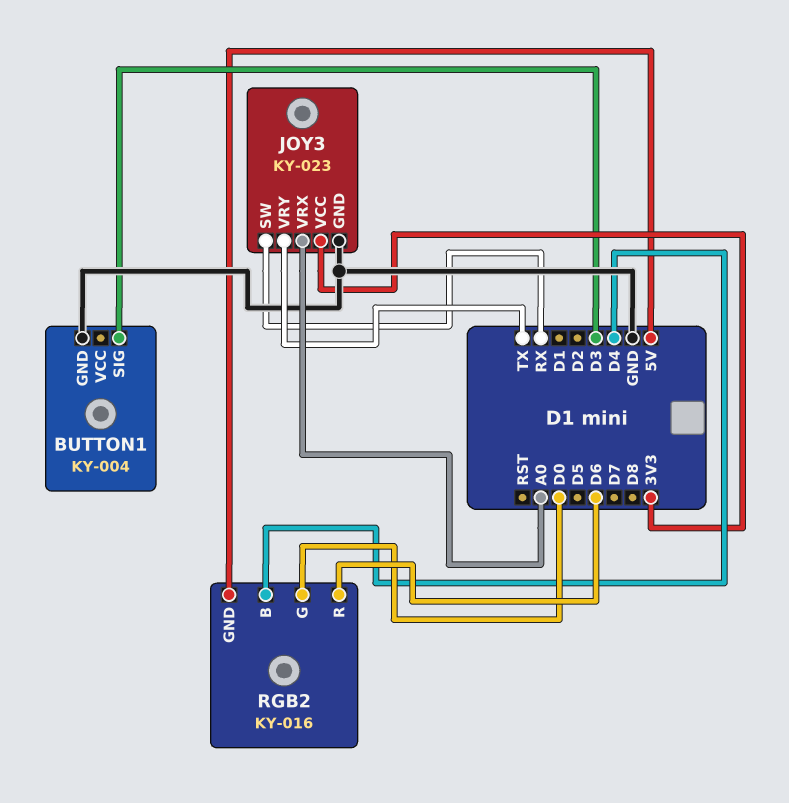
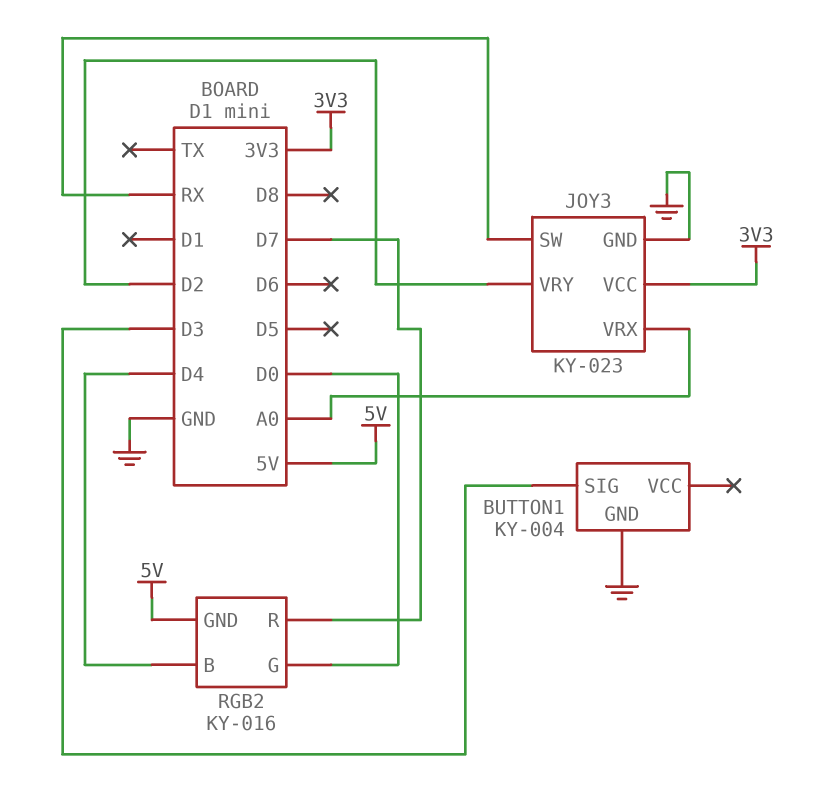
JOY3 pin VRY: TX -> D2
RGB2 pin R: D6 -> D7

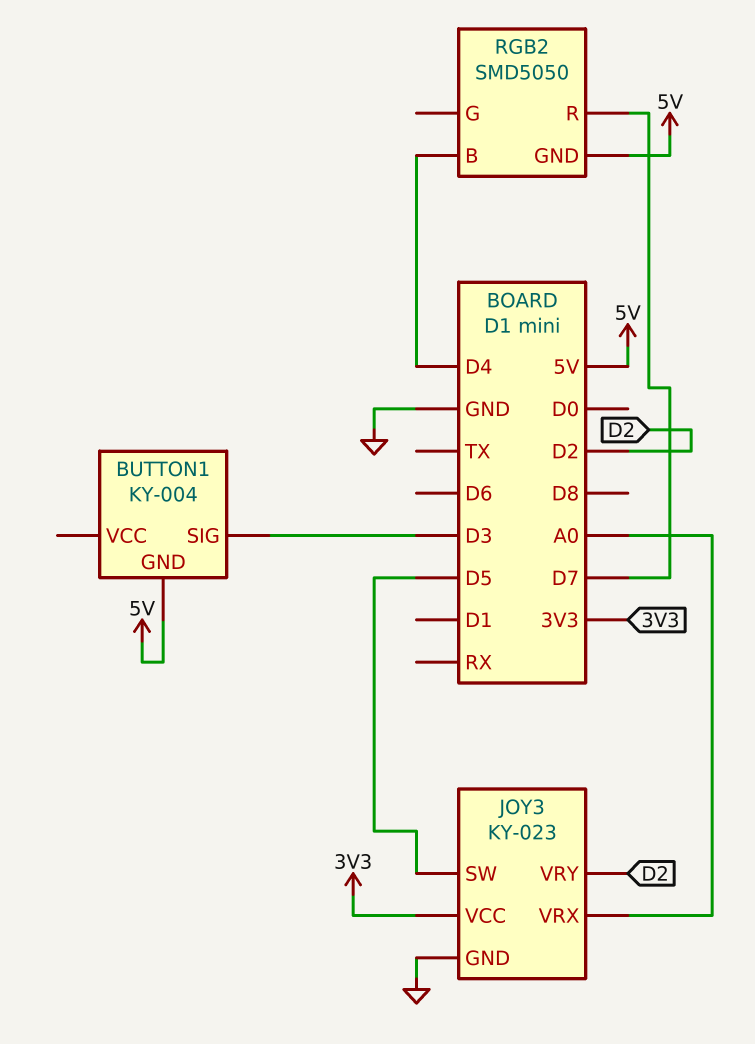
BUTTON1 pin GND: GND -> 5V
JOY3 pin SW: RX -> D5
RGB2: KY-016 -> SMD5050
RGB2 pin G: D0 -> none

